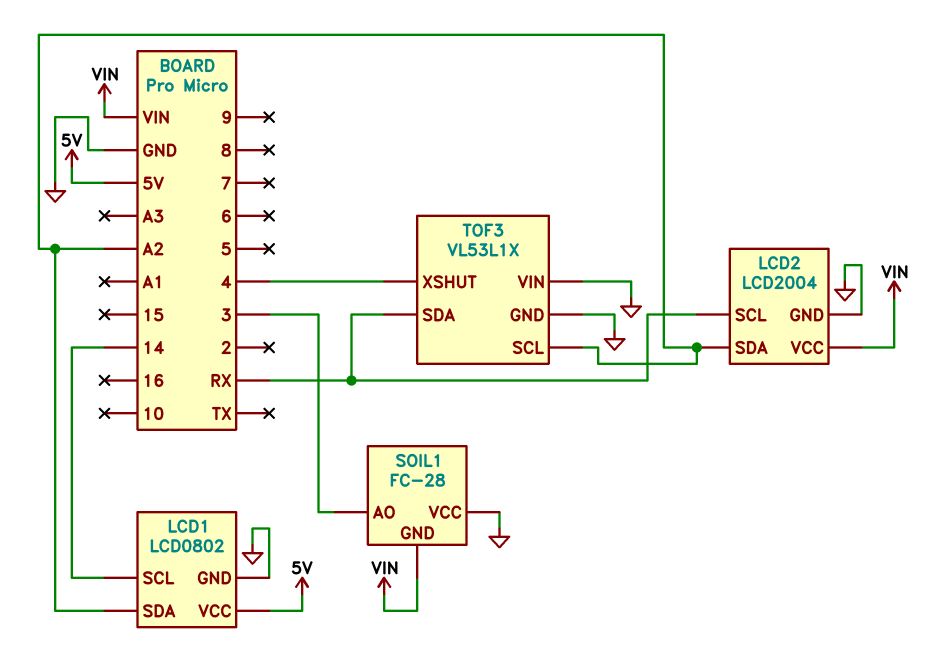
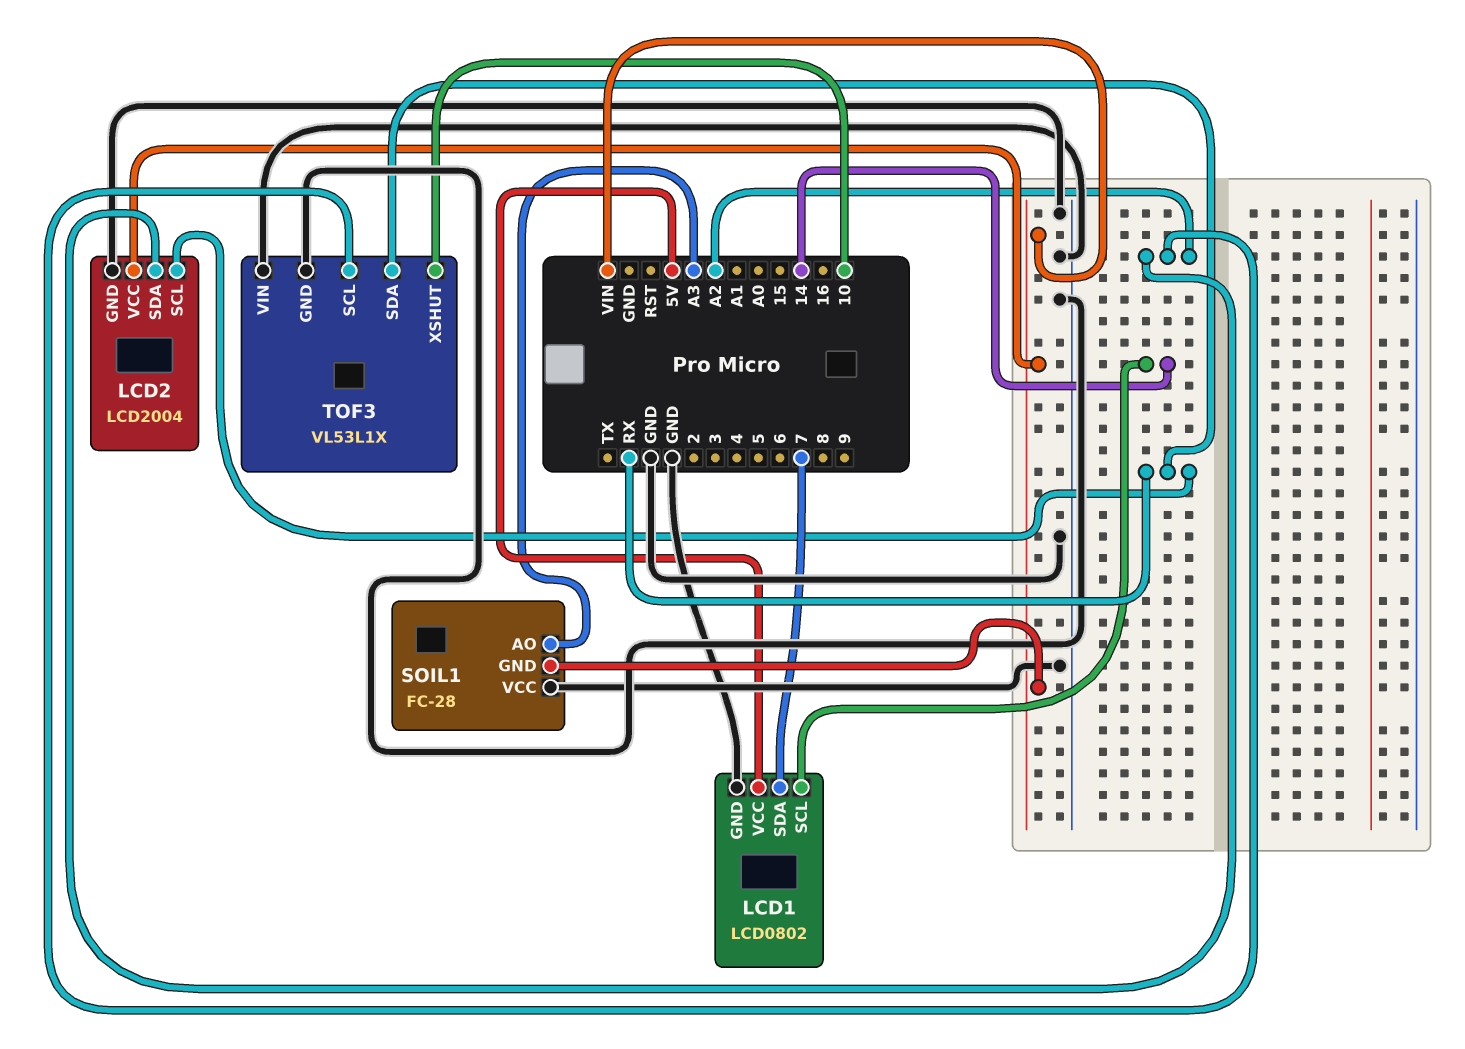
LCD1 pin SDA: A2 -> 7
SOIL1 pin AO: 3 -> A3
TOF3 pin XSHUT: 4 -> 10

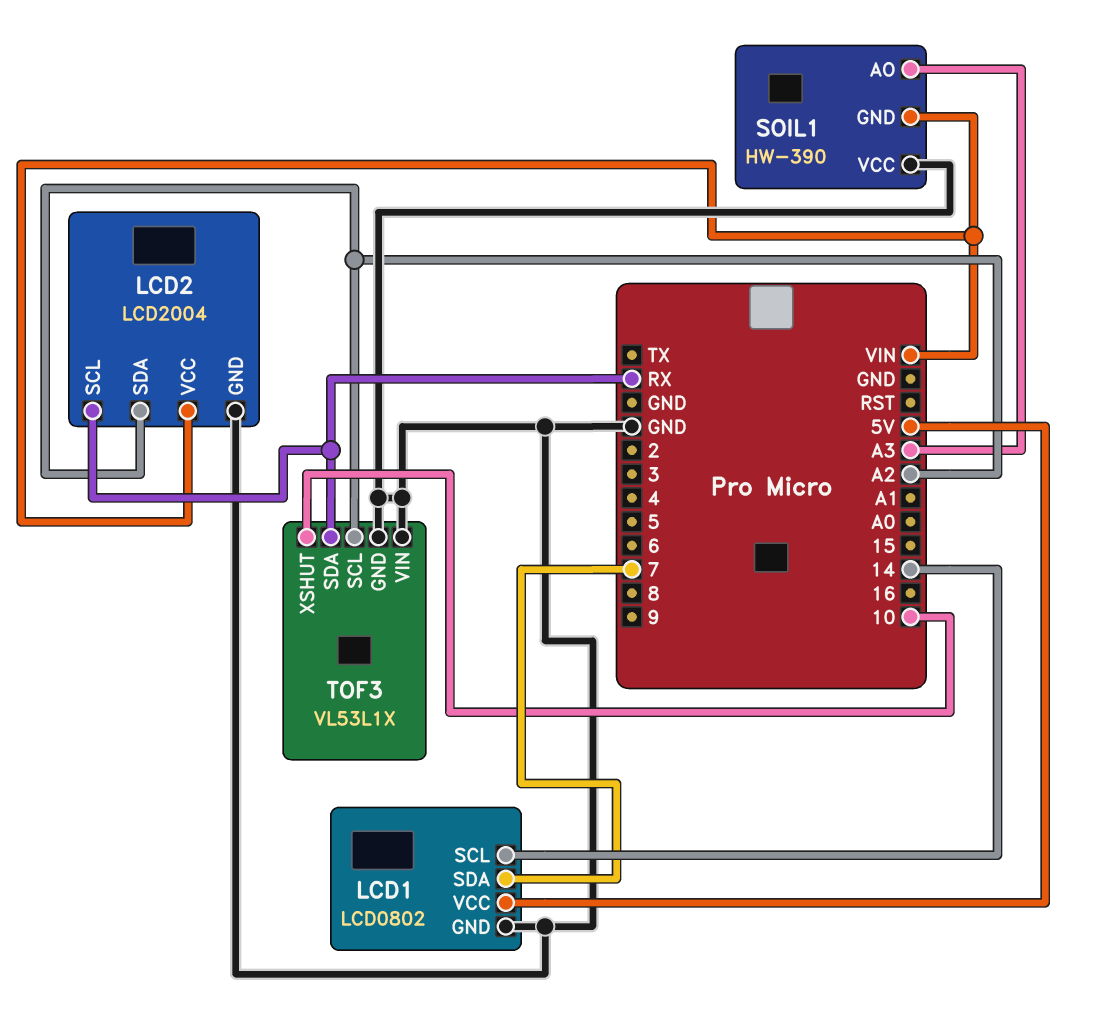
SOIL1: FC-28 -> HW-390

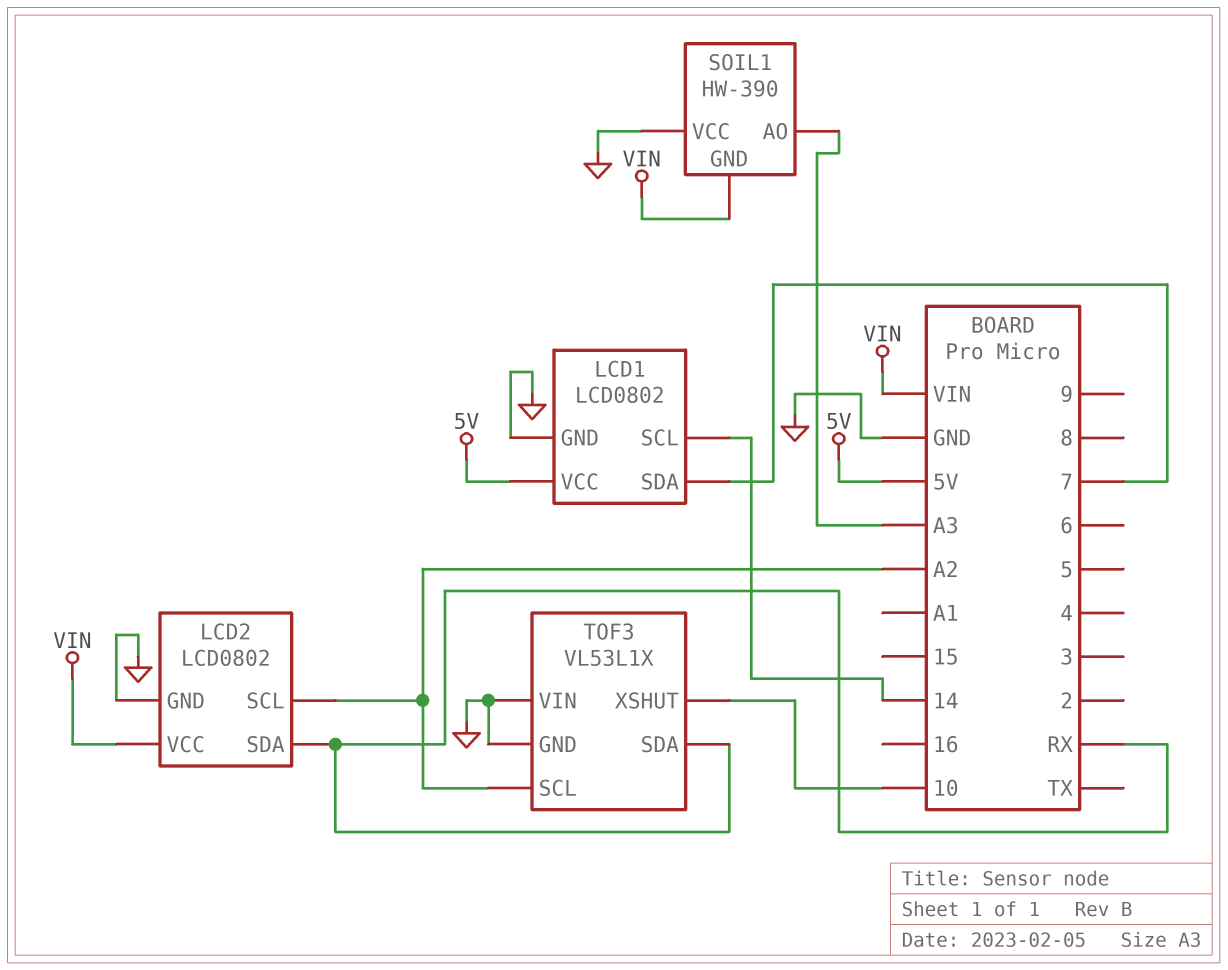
LCD2: LCD2004 -> LCD0802
LCD2 pin SCL: RX -> A2
LCD2 pin SDA: A2 -> RX

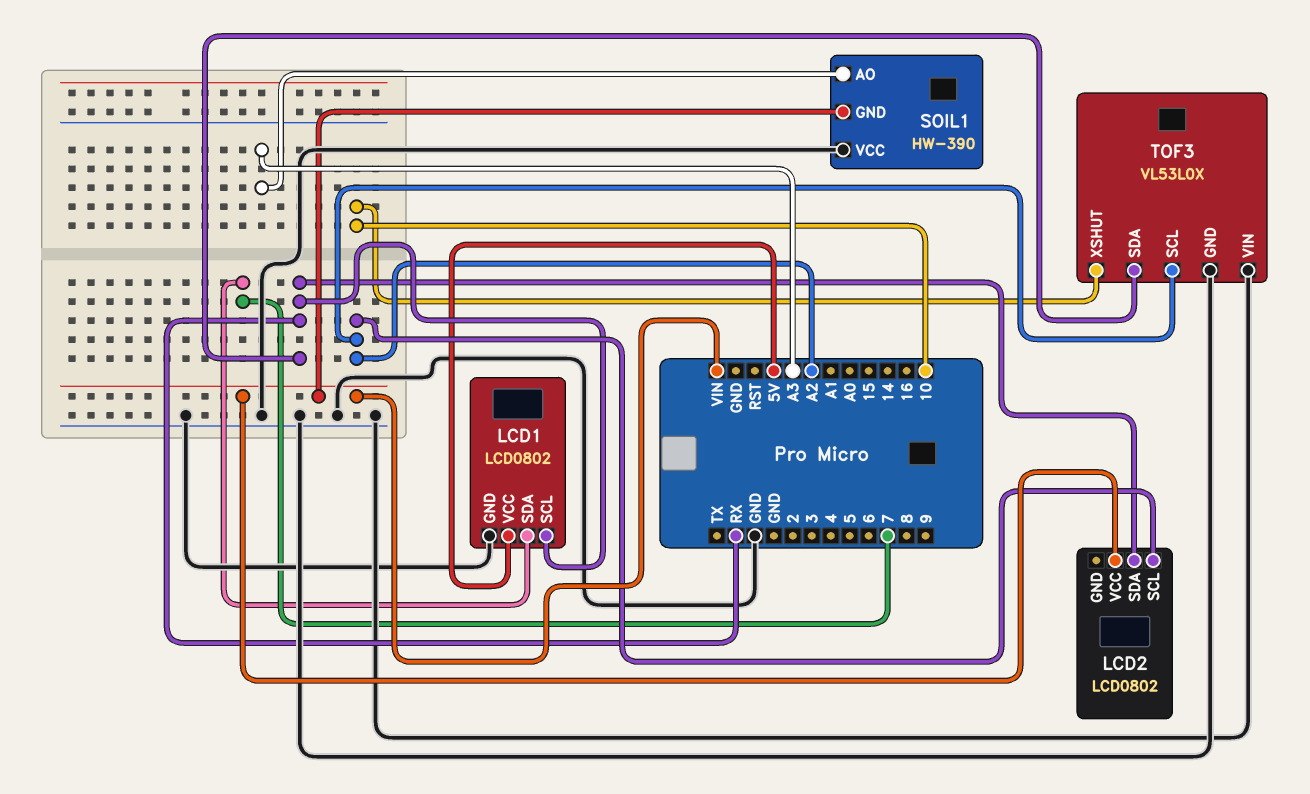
LCD1 pin SCL: 14 -> RX
LCD2 pin GND: GND -> none
TOF3: VL53L1X -> VL53L0X

